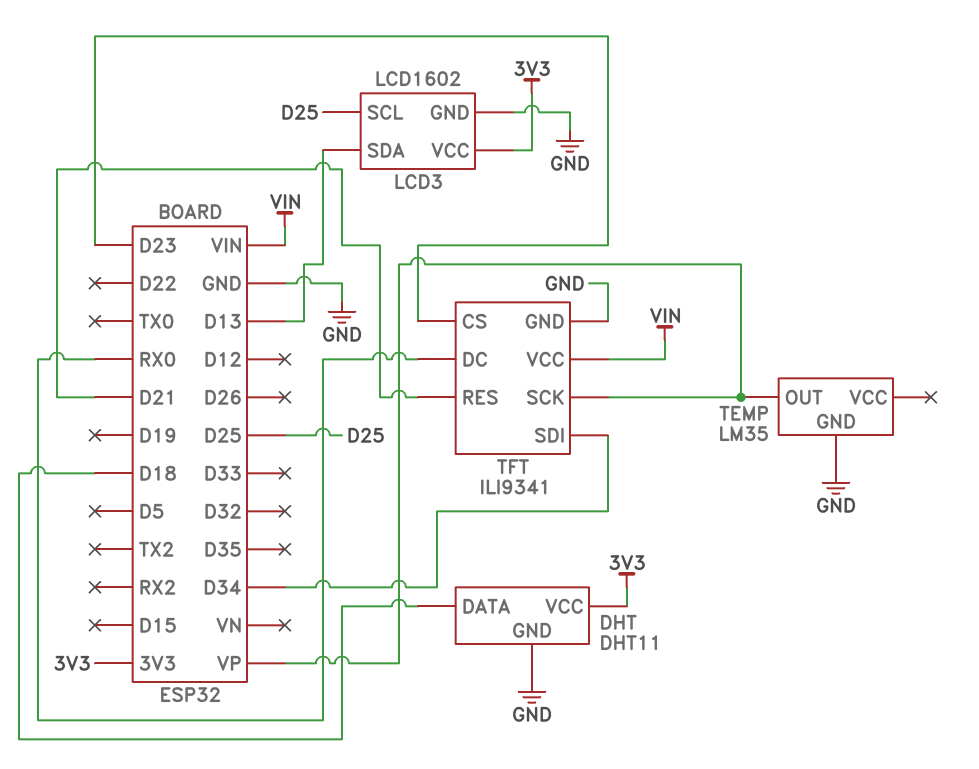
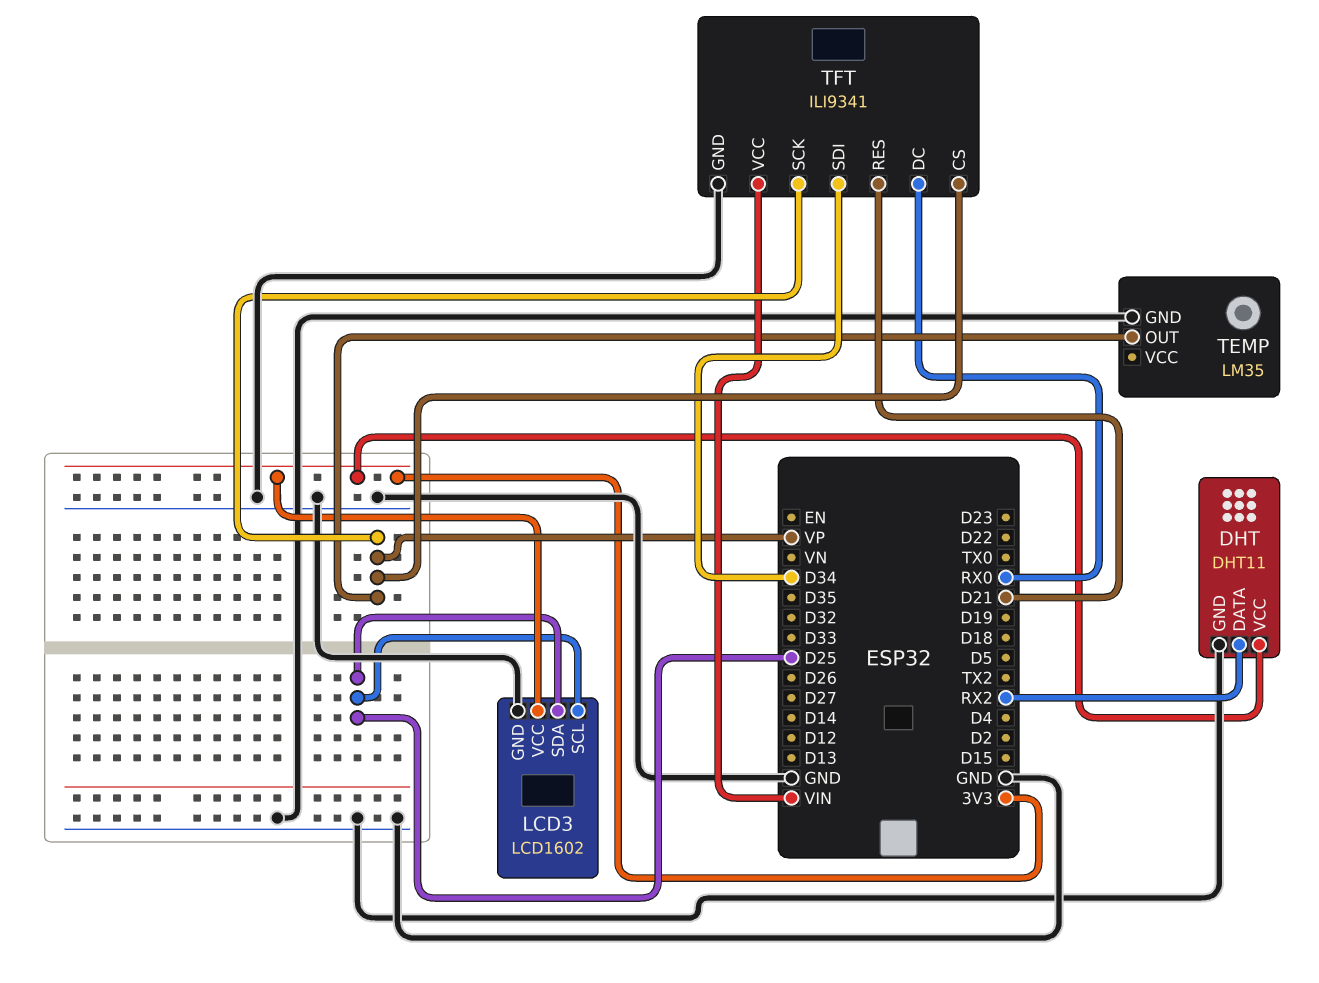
DHT pin DATA: D18 -> RX2
LCD3 pin SDA: D13 -> D25
TFT pin CS: D23 -> VP

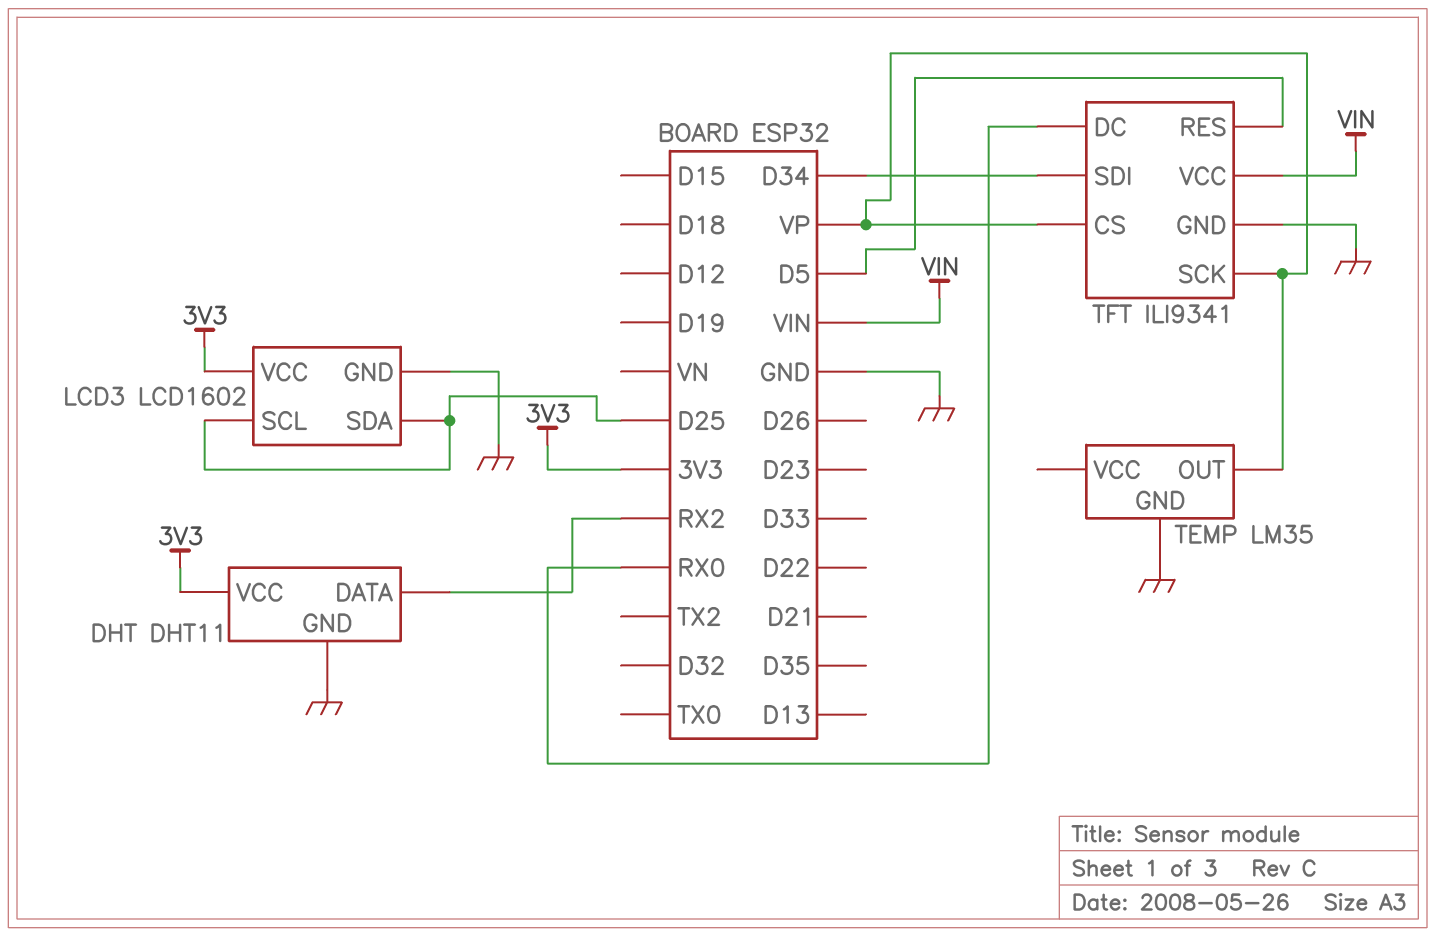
TFT pin RES: D21 -> D5

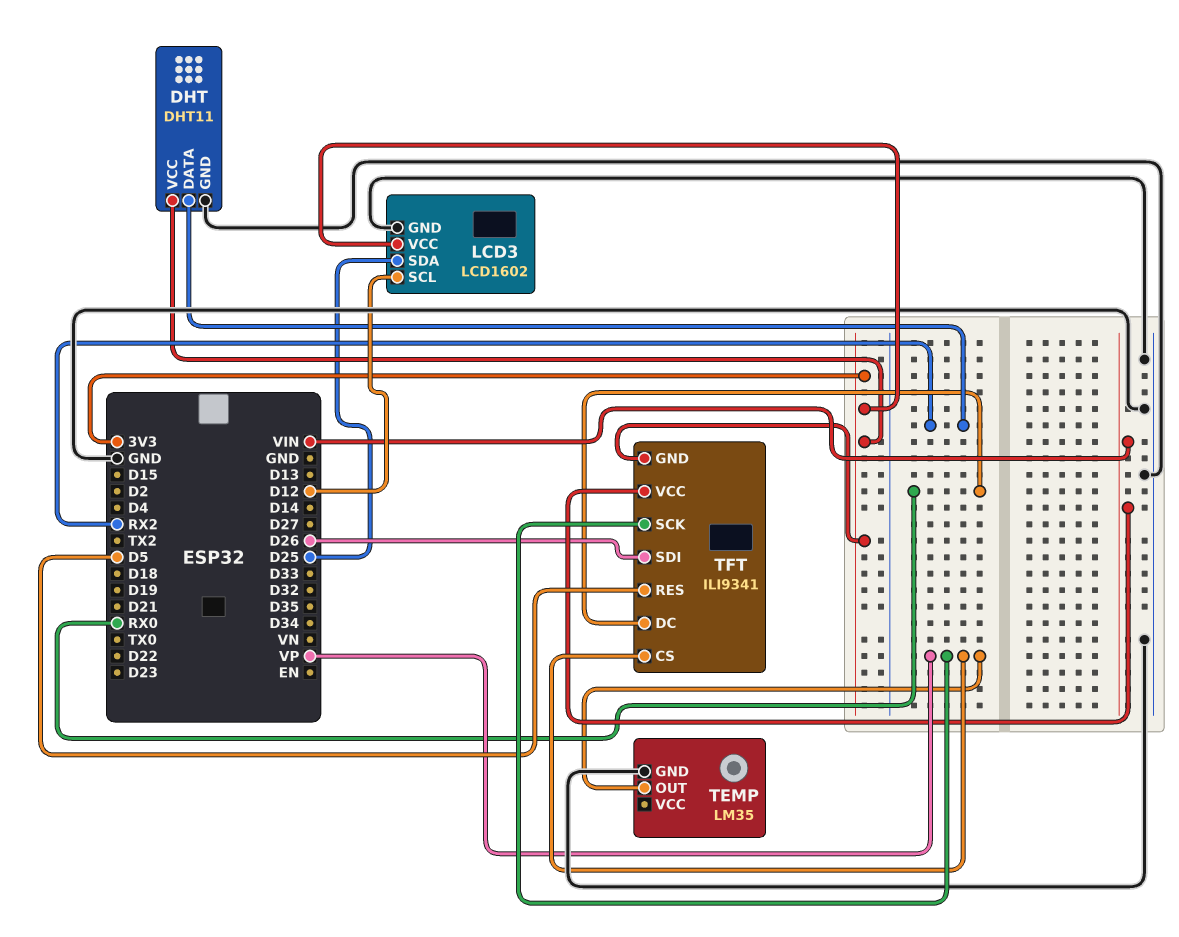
LCD3 pin SCL: D25 -> D12
TFT pin GND: GND -> 3V3
TFT pin SDI: D34 -> D26

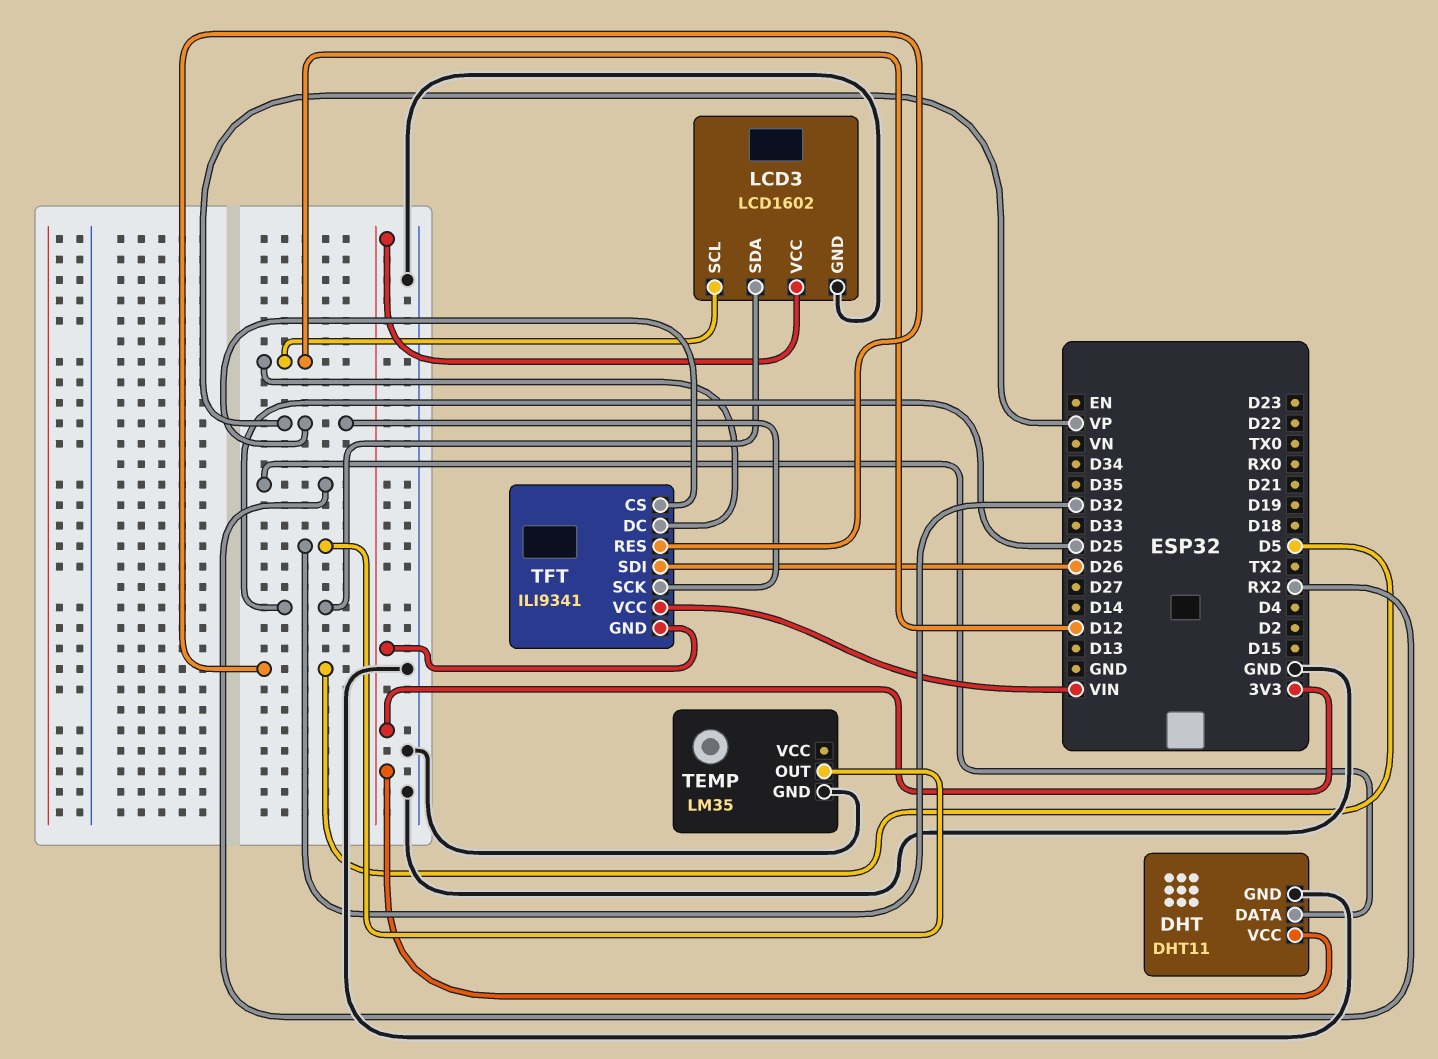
TEMP pin OUT: VP -> D32
TFT pin DC: RX0 -> D12

